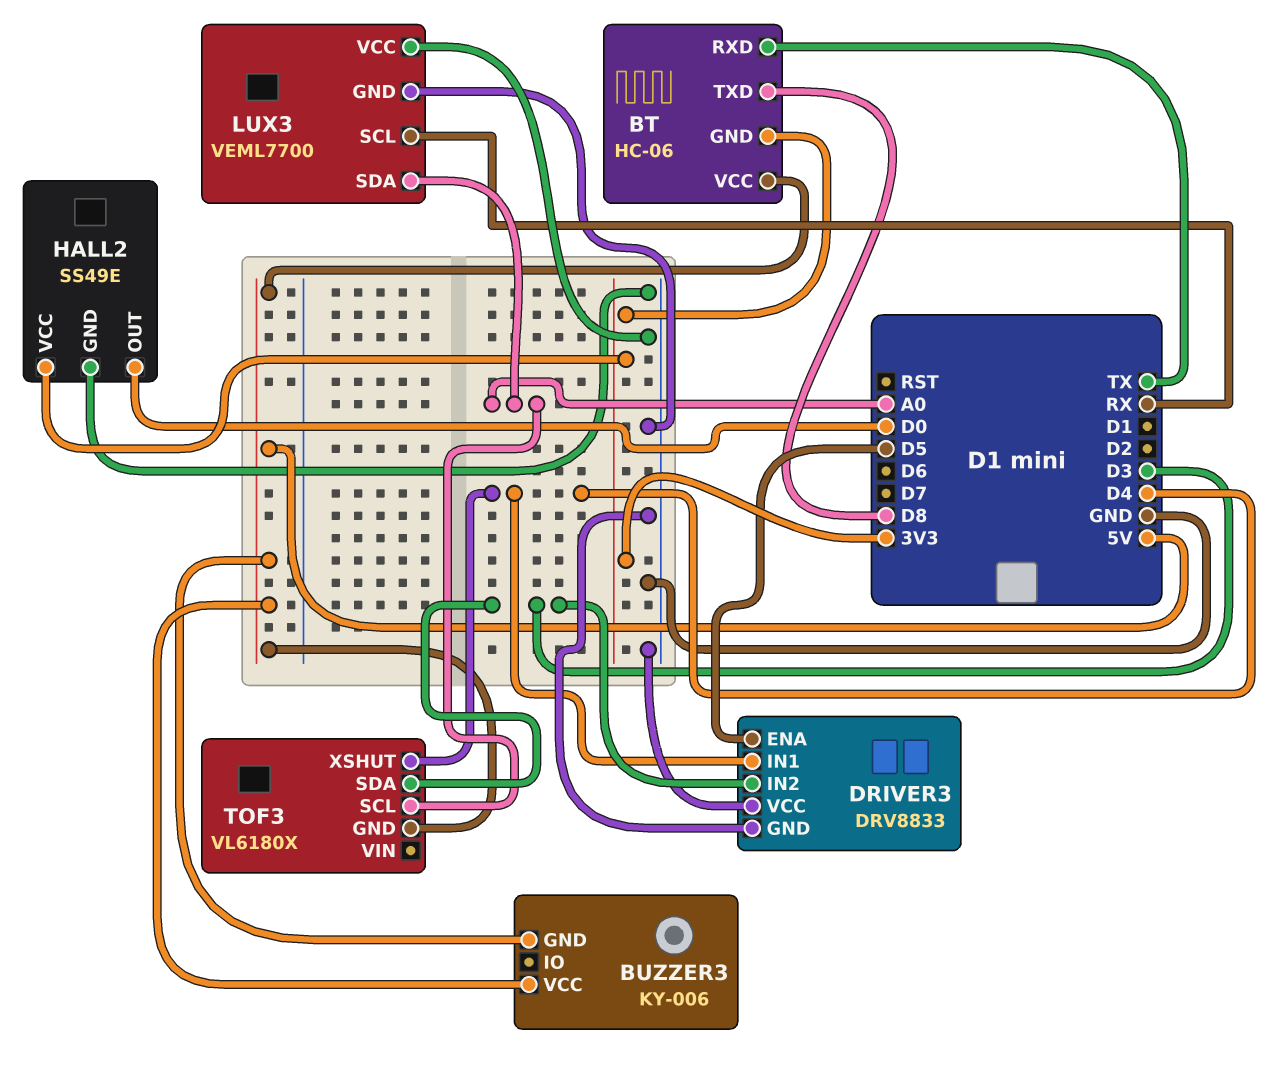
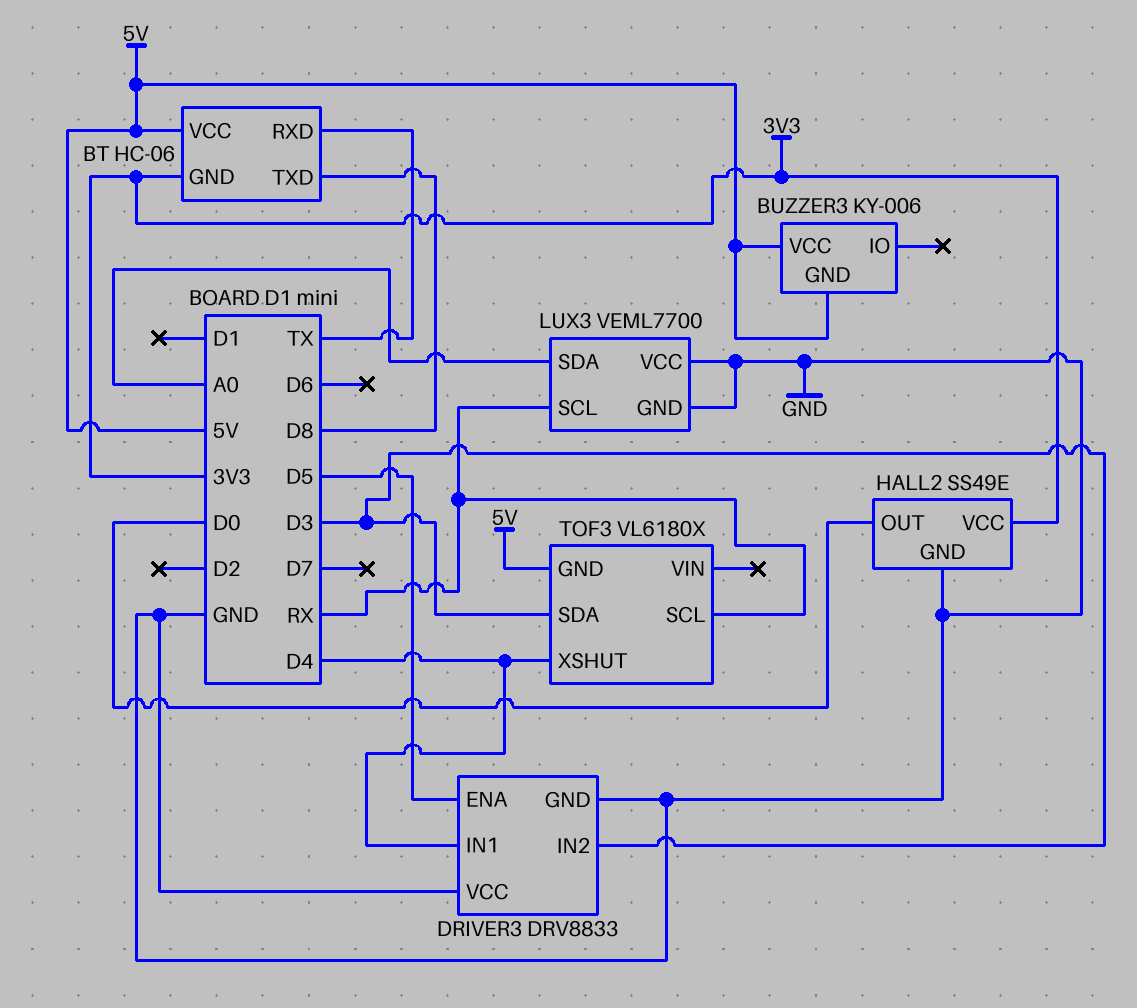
TOF3 pin SCL: A0 -> RX

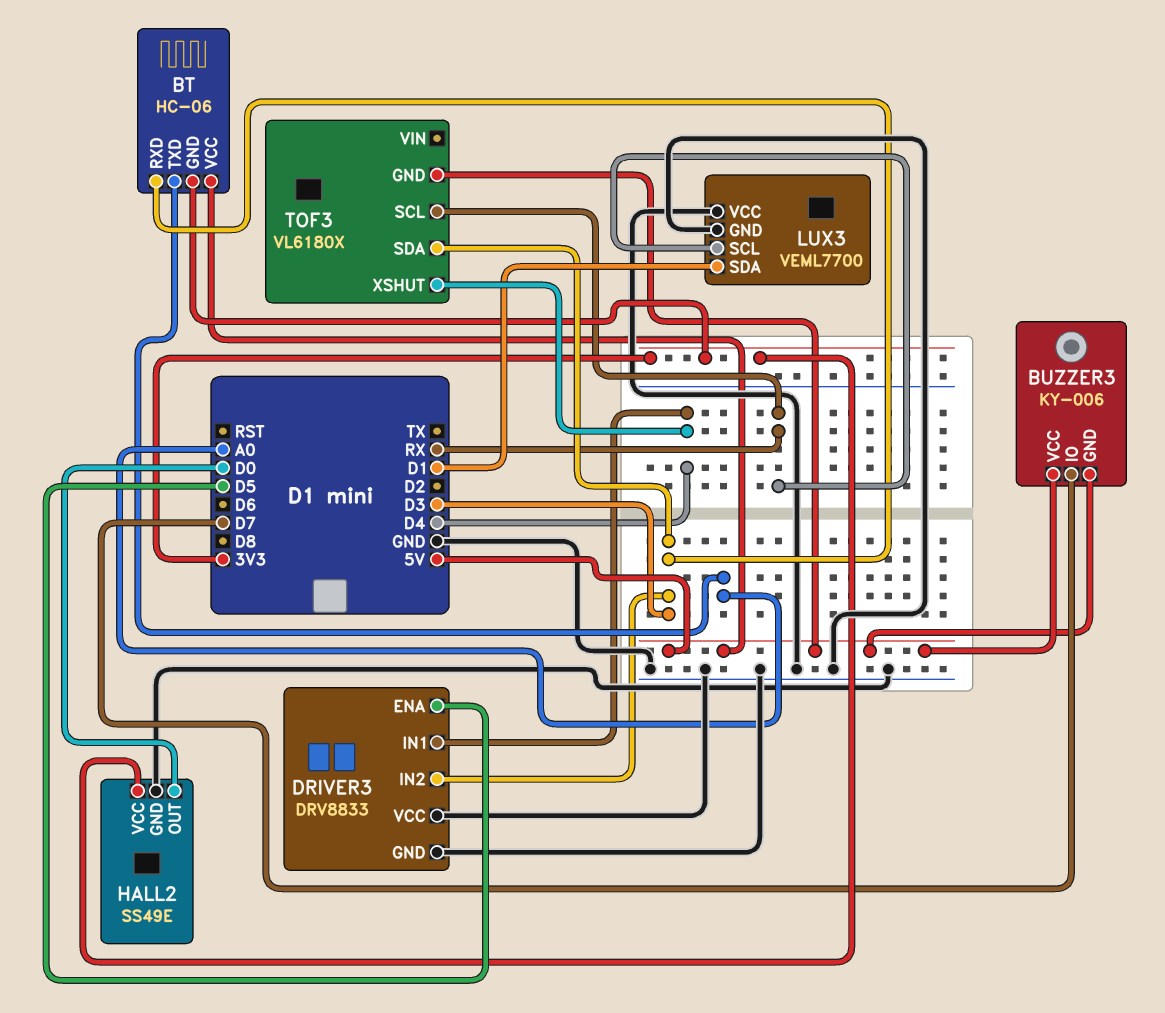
BT pin RXD: TX -> D3
BT pin TXD: D8 -> A0
BUZZER3 pin IO: none -> D7
LUX3 pin SDA: A0 -> D1

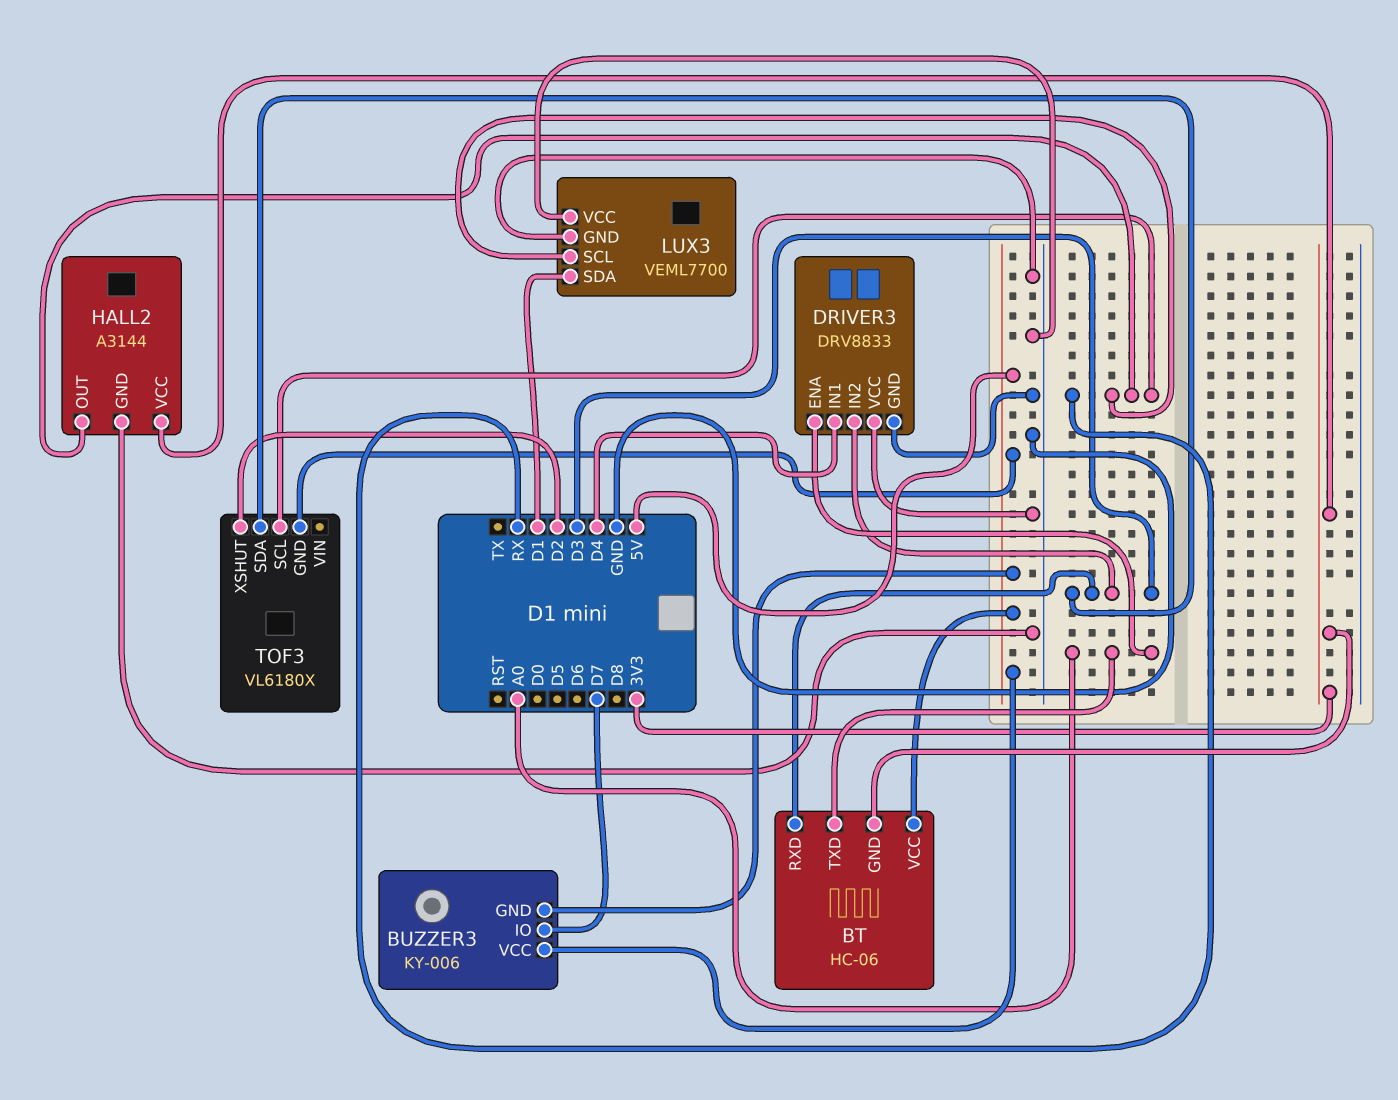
DRIVER3 pin ENA: D5 -> A0
HALL2: SS49E -> A3144
HALL2 pin OUT: D0 -> RX
TOF3 pin XSHUT: D4 -> D2

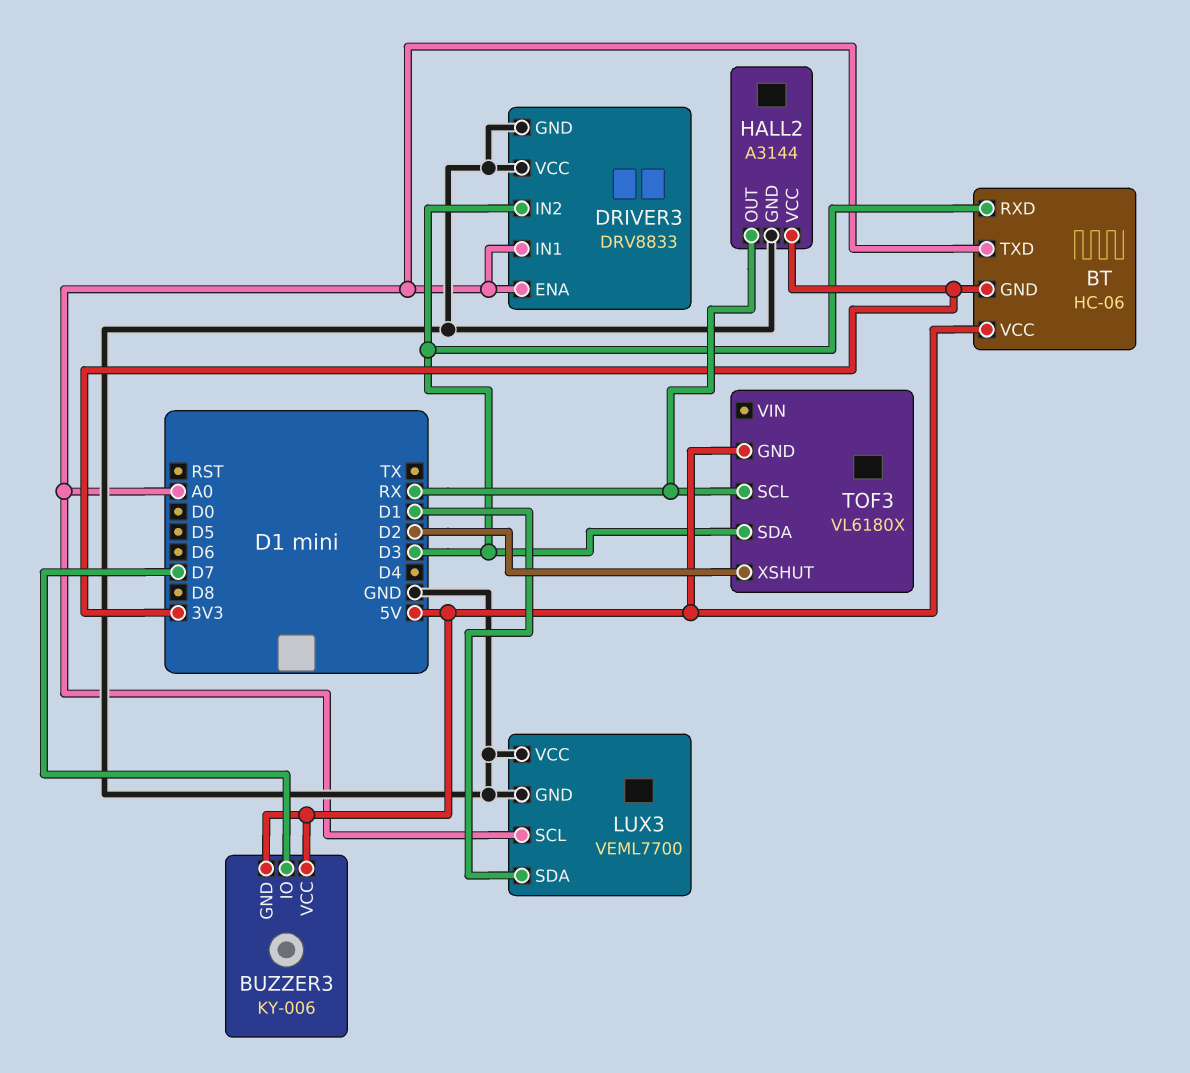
DRIVER3 pin IN1: D4 -> A0
LUX3 pin SCL: RX -> A0

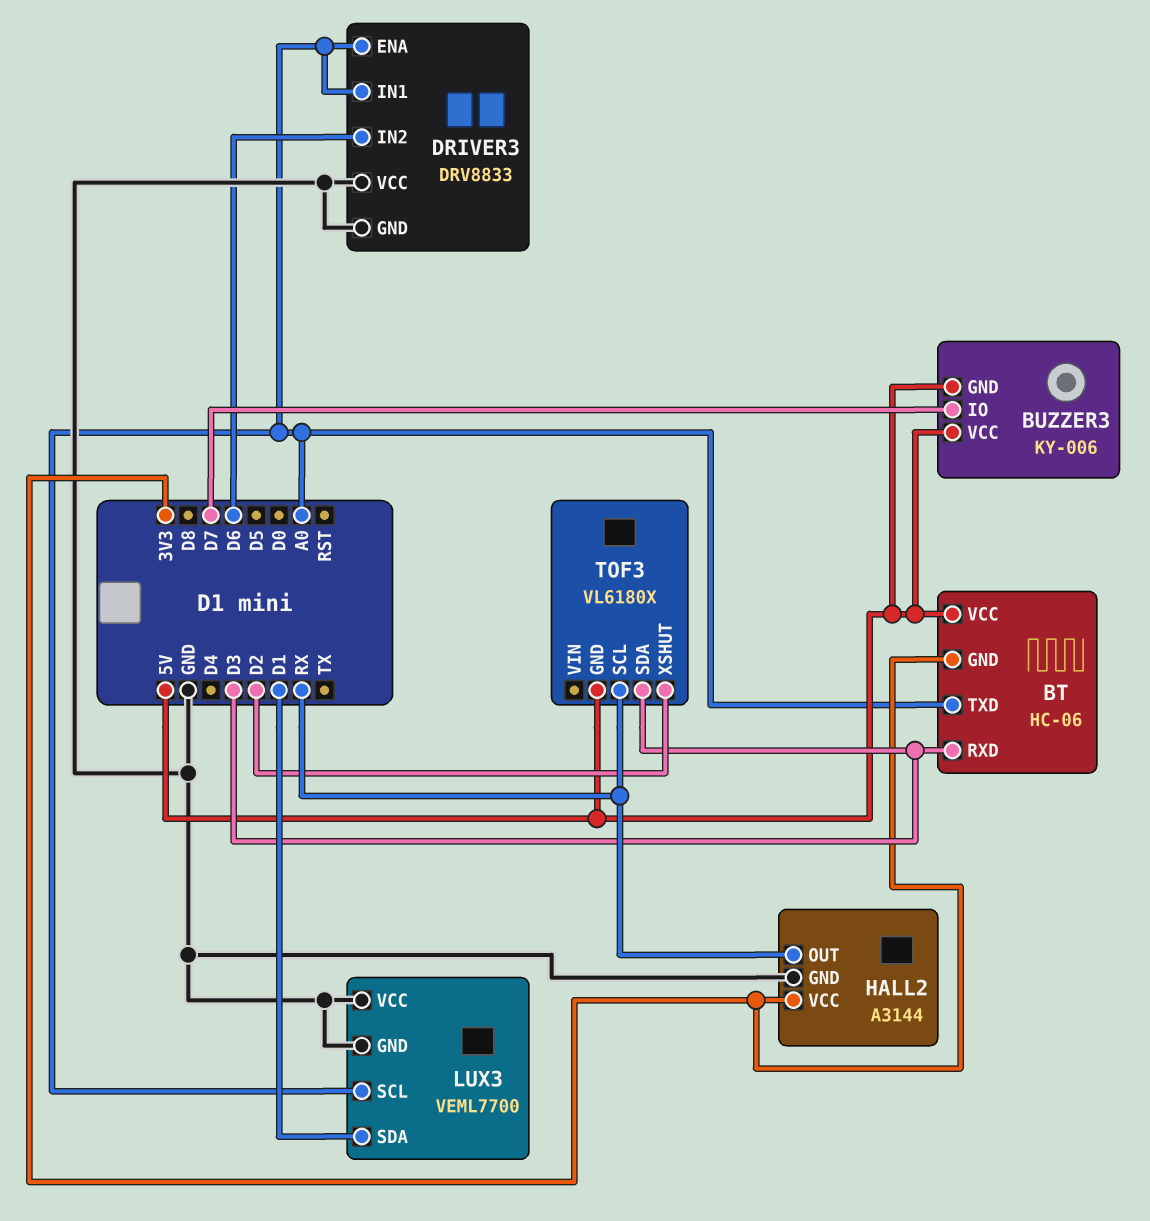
DRIVER3 pin IN2: D3 -> D6

